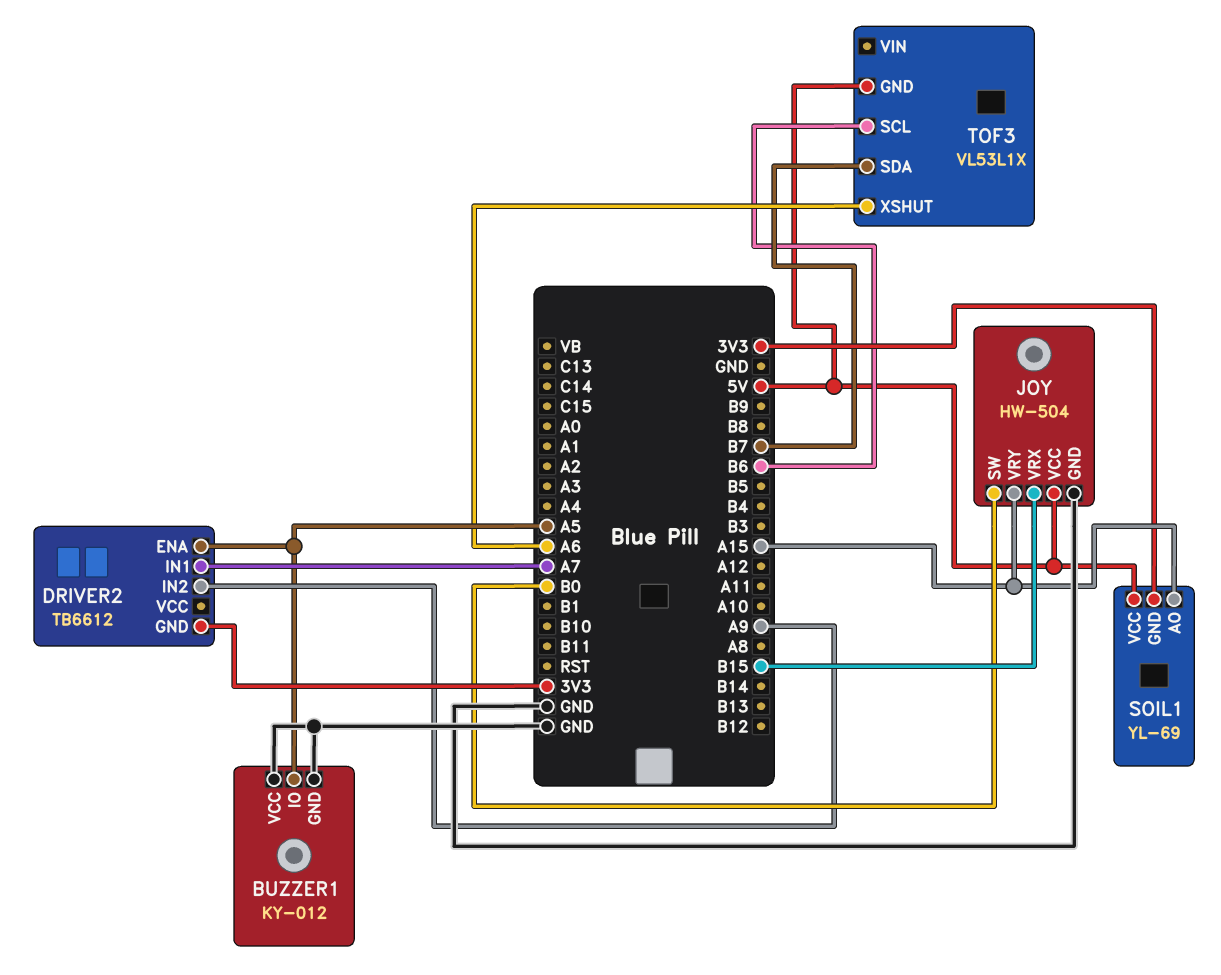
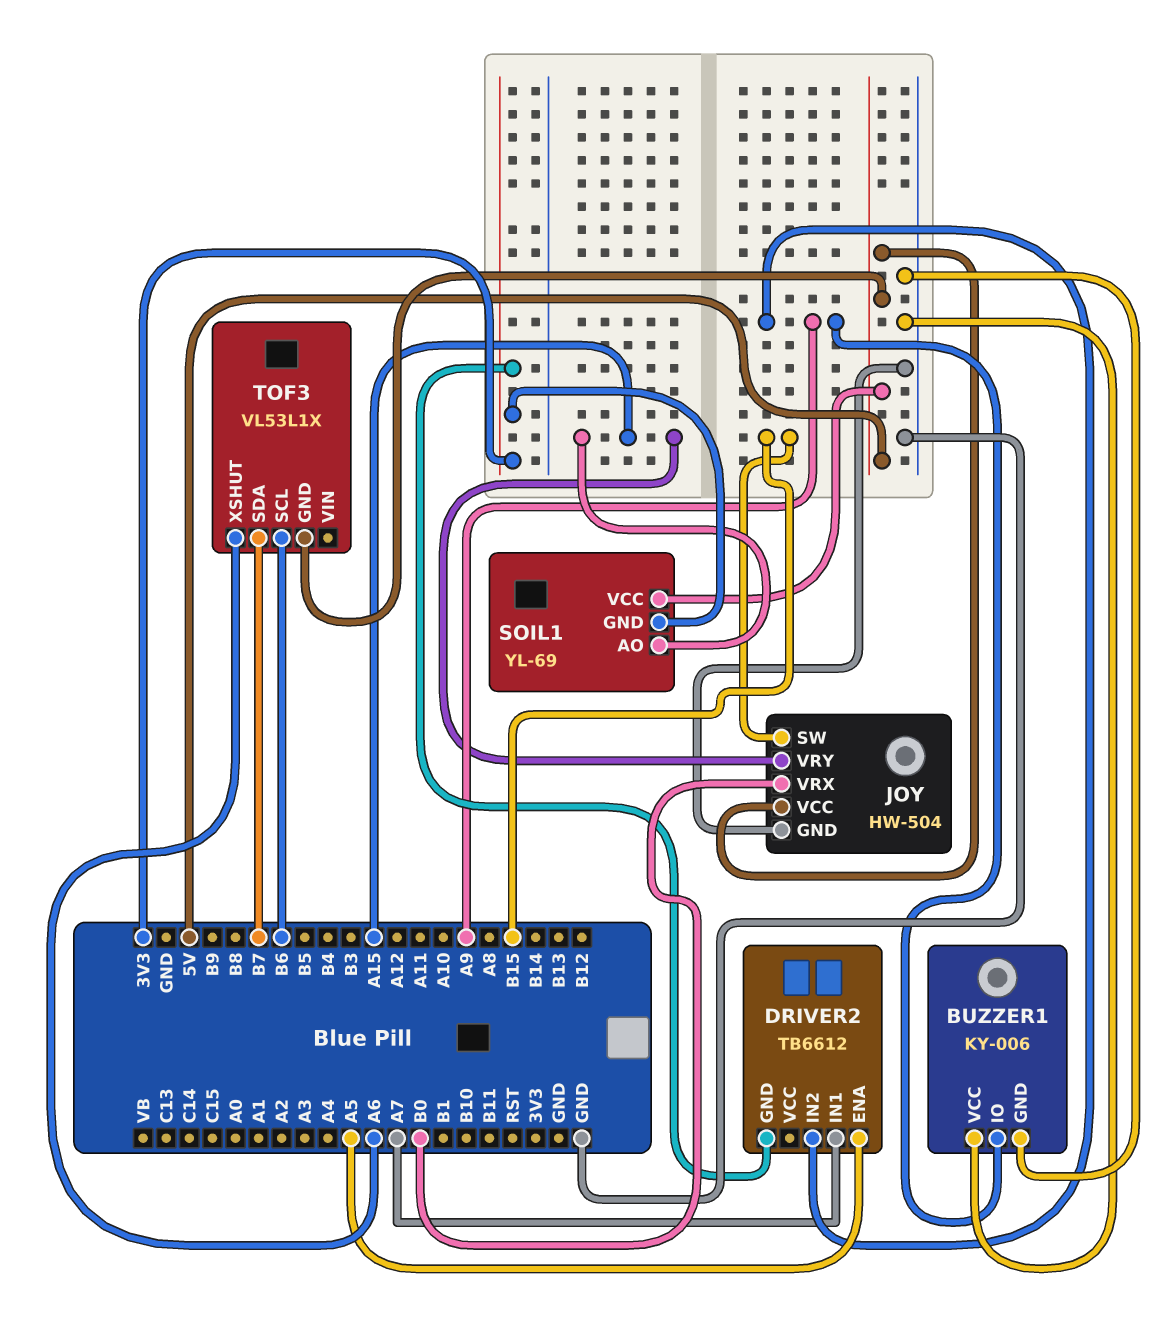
BUZZER1: KY-012 -> KY-006
BUZZER1 pin IO: A5 -> A9
JOY pin SW: B0 -> B15
JOY pin VRX: B15 -> B0

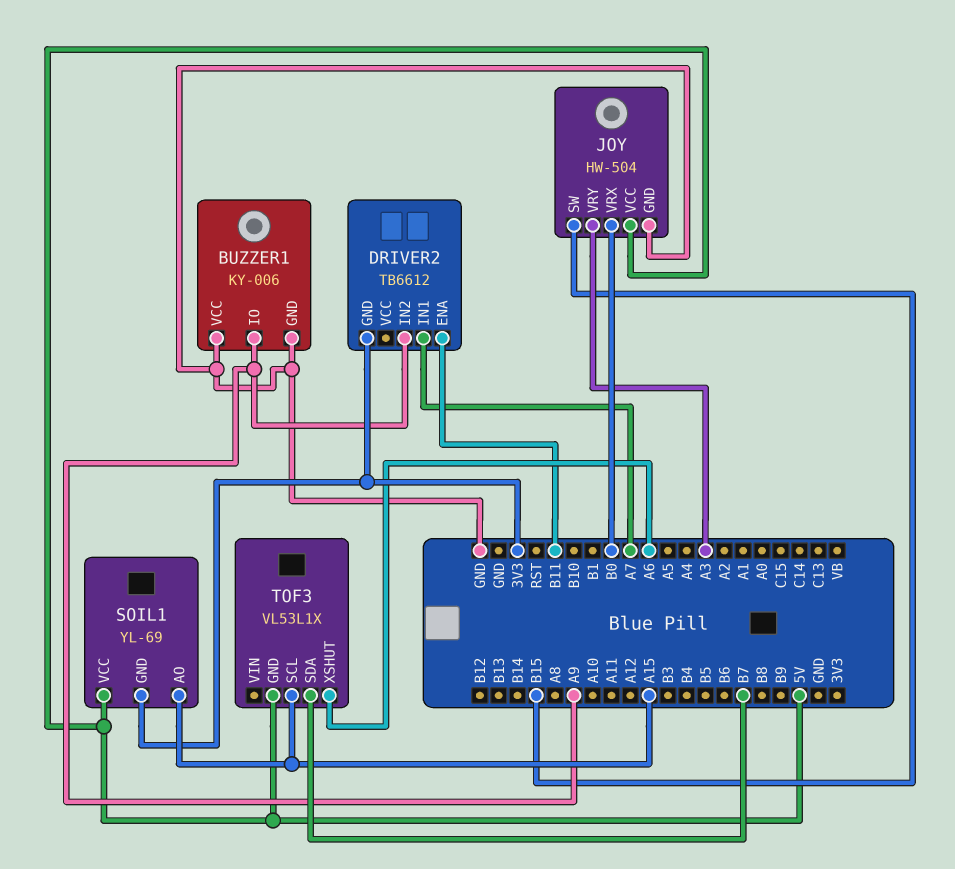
DRIVER2 pin ENA: A5 -> B11
JOY pin VRY: A15 -> A3
TOF3 pin SCL: B6 -> A15

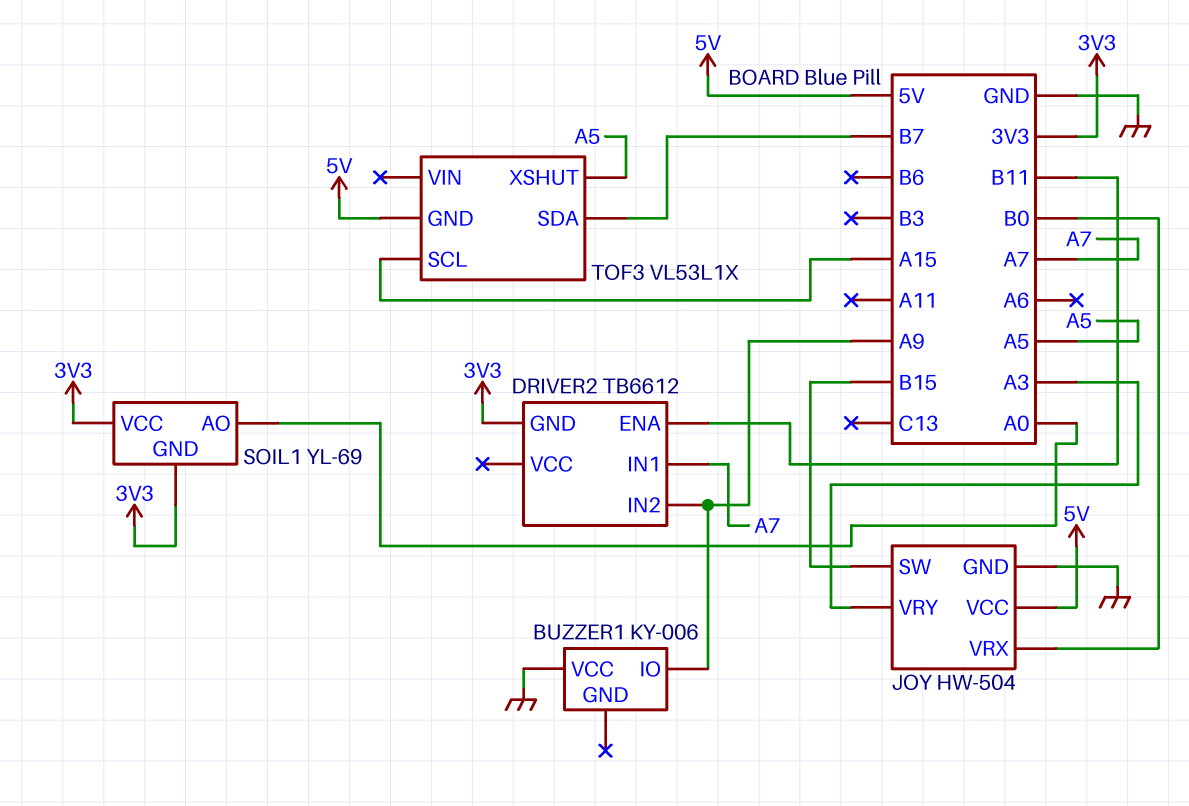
BUZZER1 pin GND: GND -> none
SOIL1 pin AO: A15 -> A0
SOIL1 pin VCC: 5V -> 3V3
TOF3 pin XSHUT: A6 -> A5

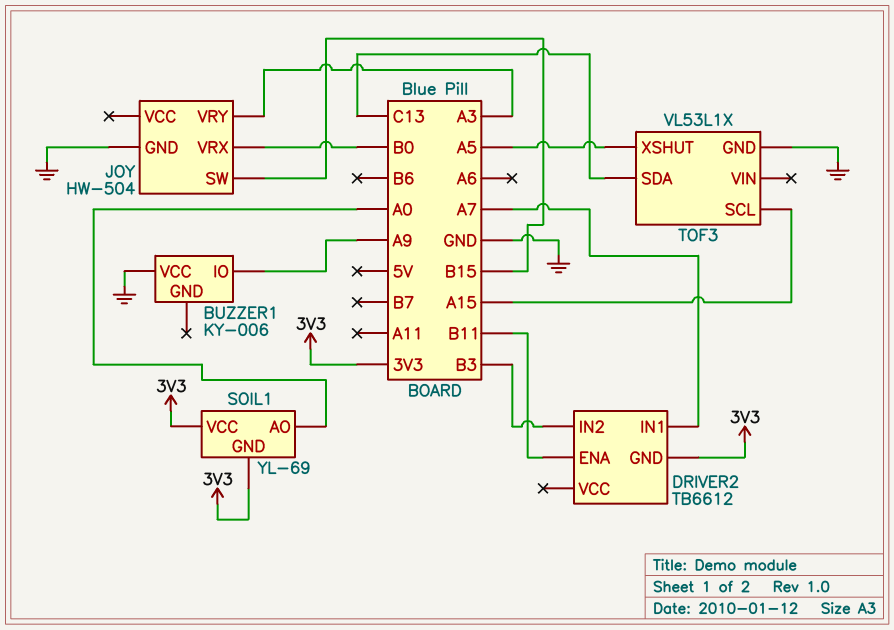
DRIVER2 pin IN2: A9 -> B3
JOY pin VCC: 5V -> none
TOF3 pin GND: 5V -> GND
TOF3 pin SDA: B7 -> C13

